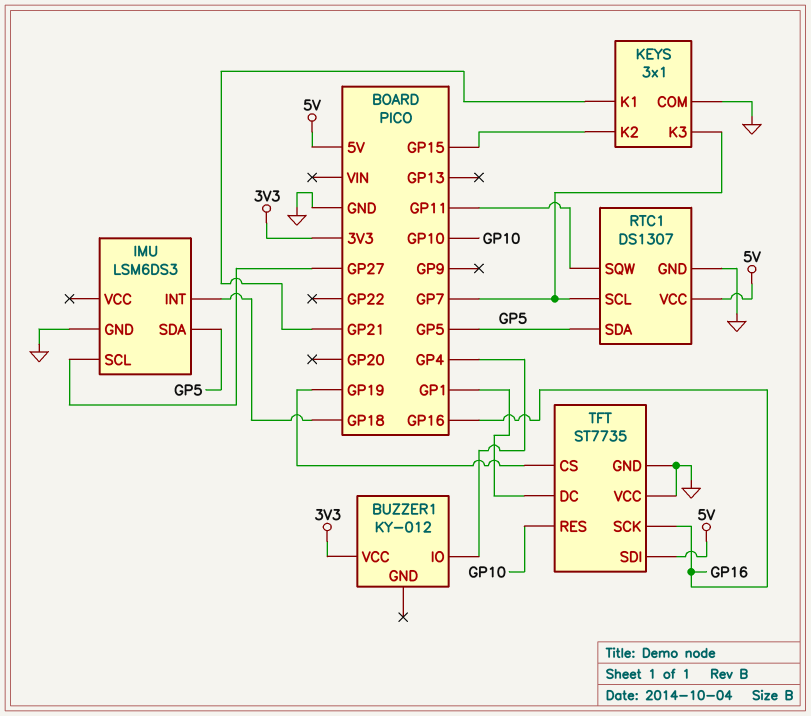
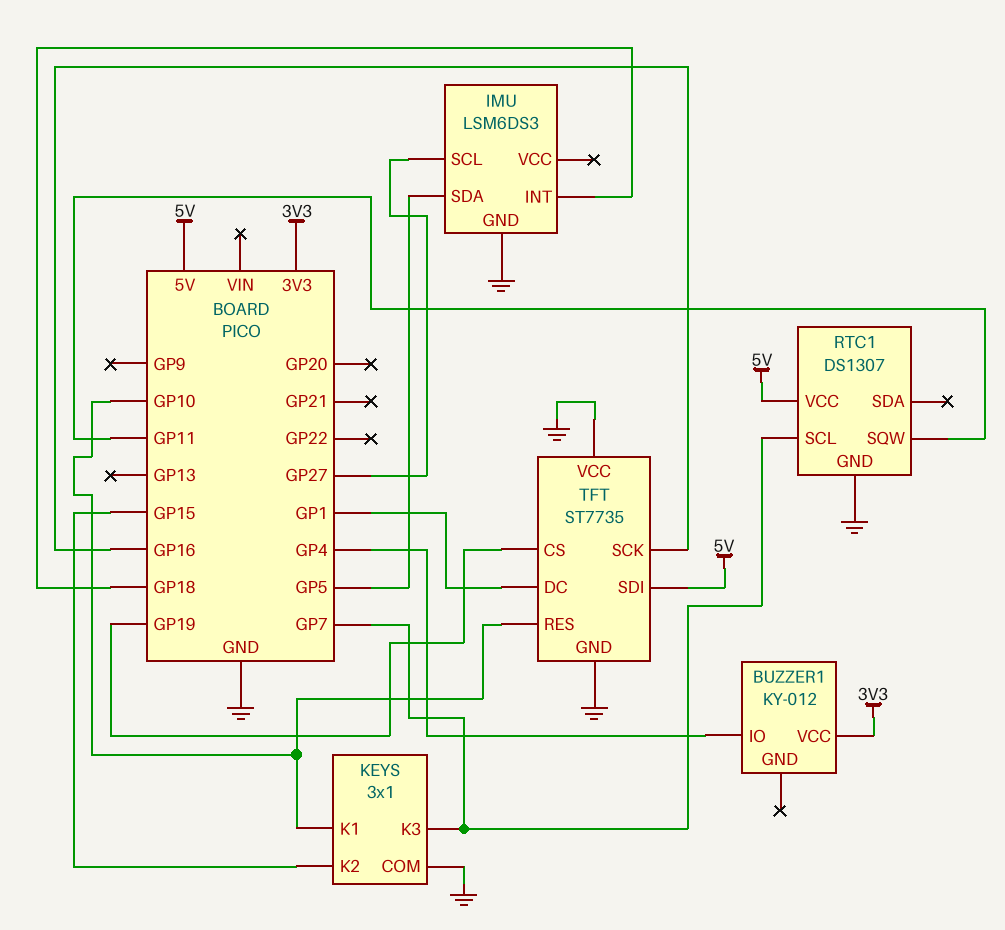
KEYS pin K1: GP21 -> GP10
RTC1 pin SDA: GP5 -> none

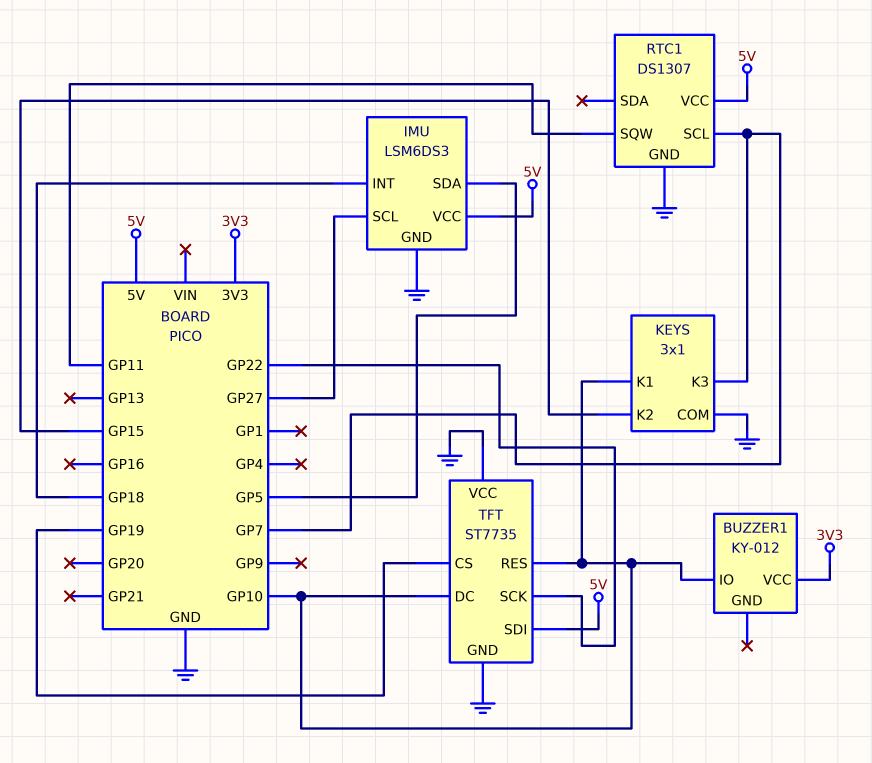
BUZZER1 pin IO: GP4 -> GP10
IMU pin VCC: none -> 5V
TFT pin DC: GP1 -> GP10
TFT pin SCK: GP16 -> GP22

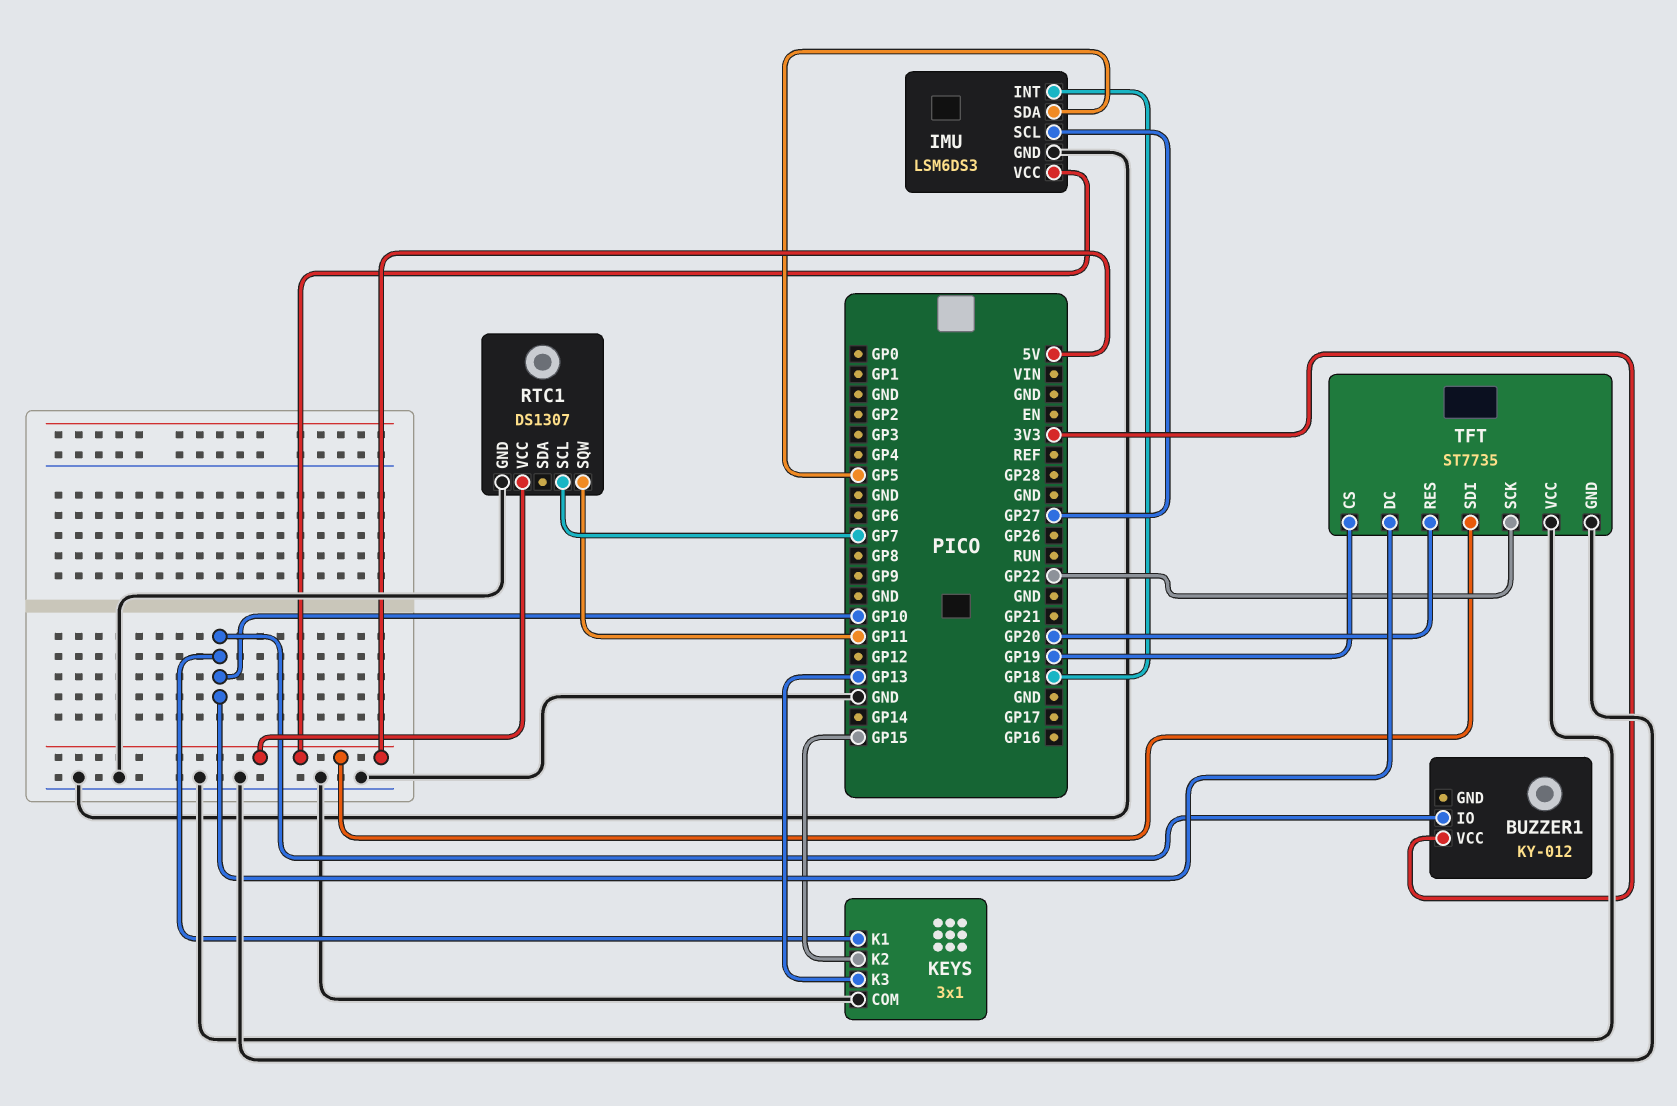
KEYS pin K3: GP7 -> GP13
TFT pin RES: GP10 -> GP20

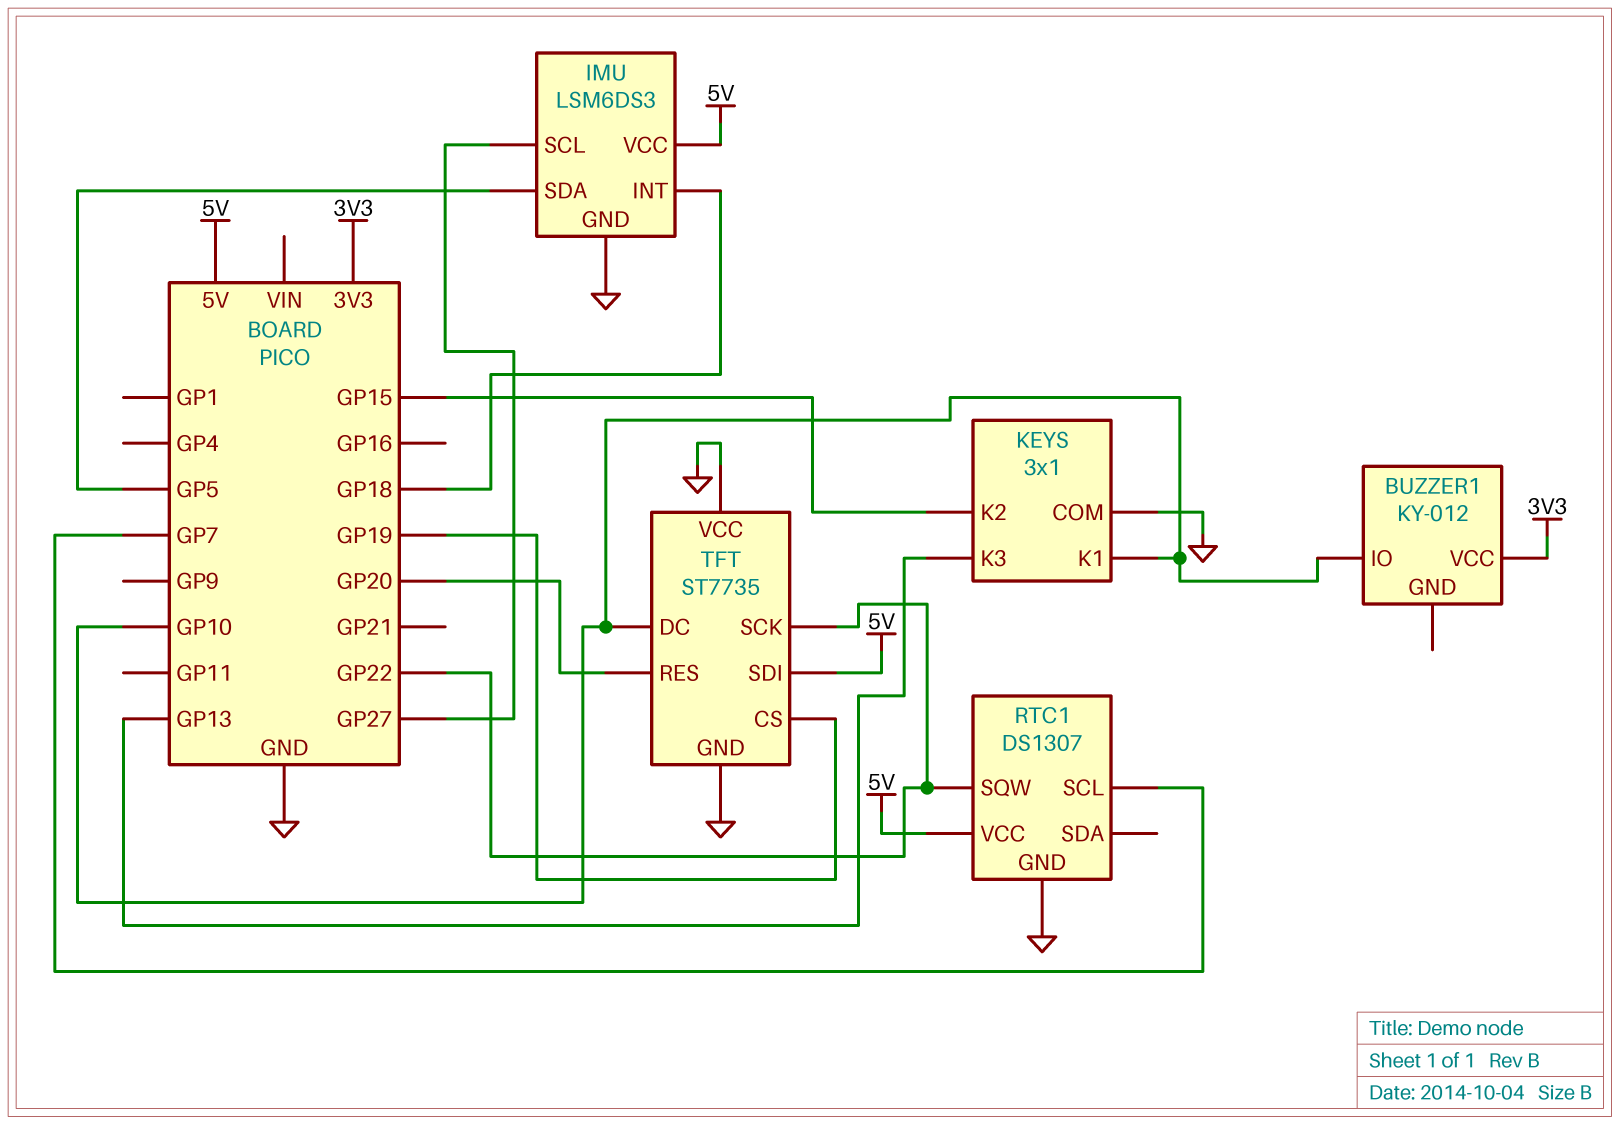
RTC1 pin SQW: GP11 -> GP22

